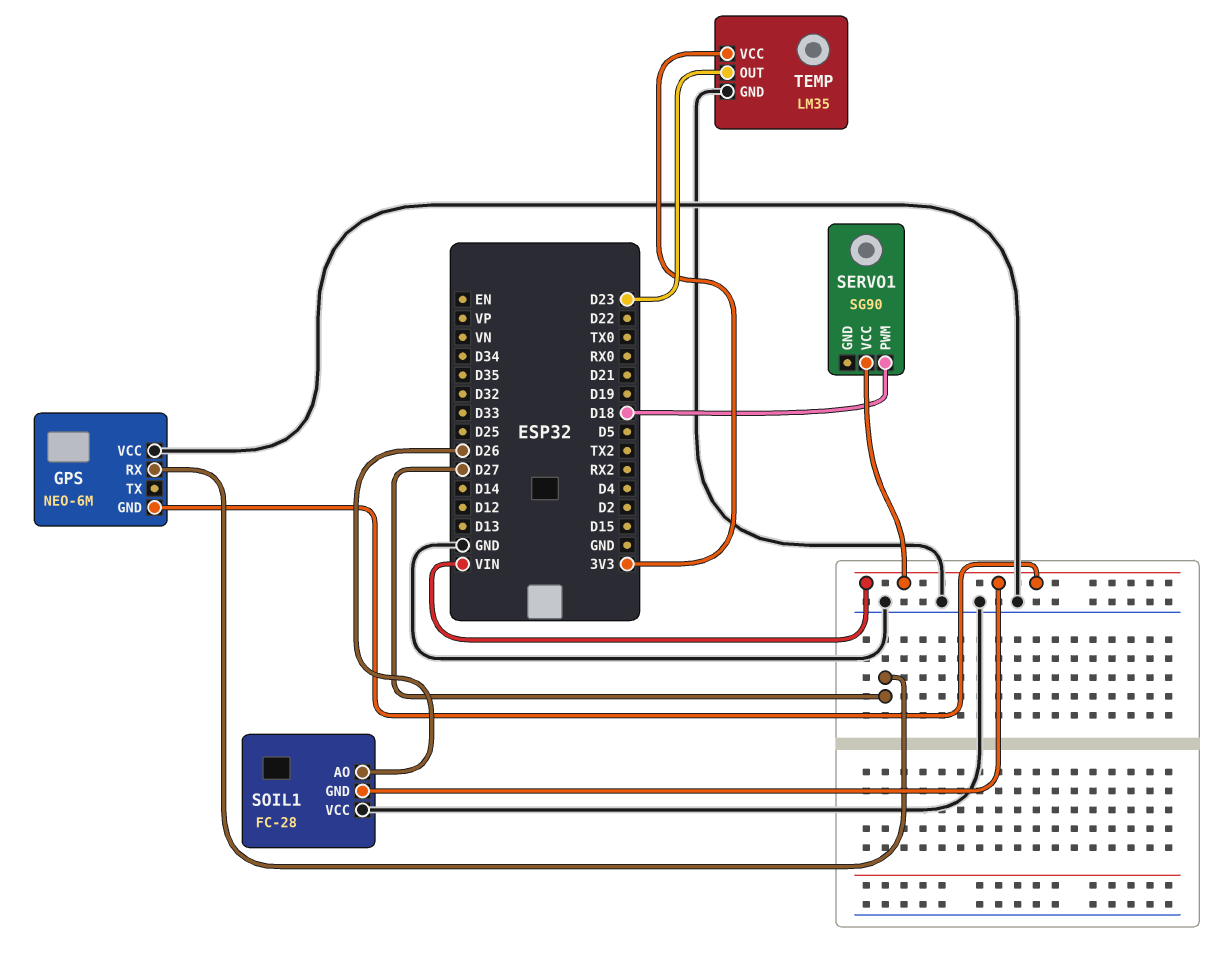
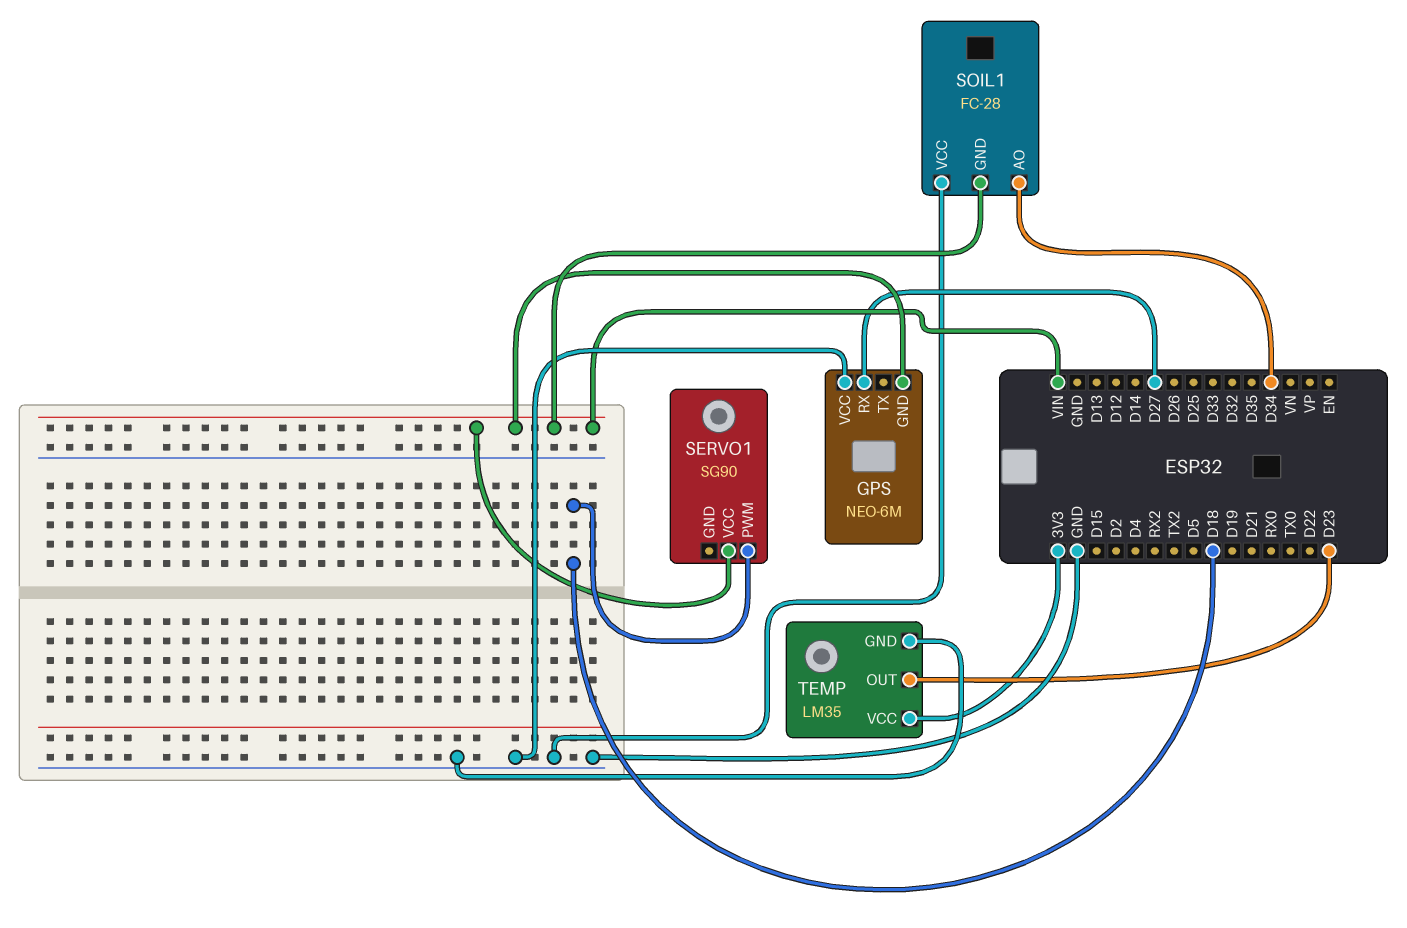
SOIL1 pin AO: D26 -> D34

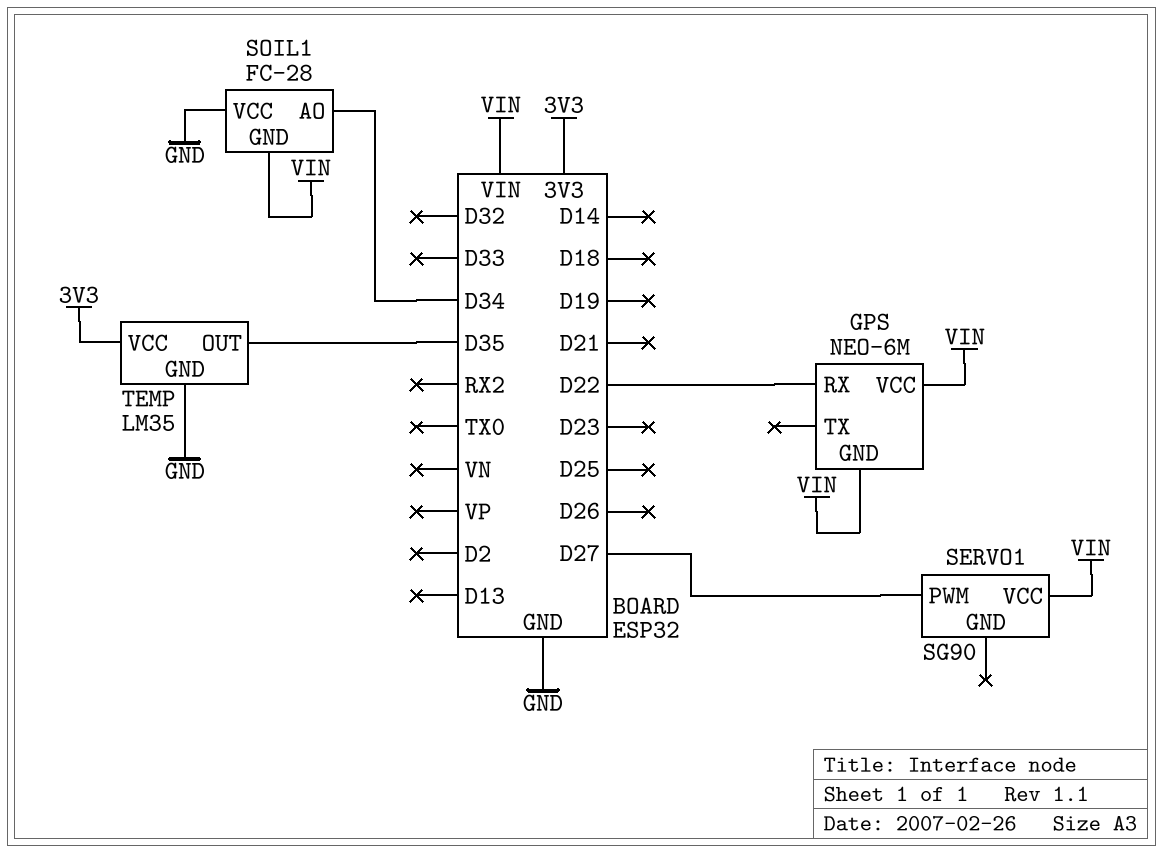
GPS pin RX: D27 -> D22
GPS pin VCC: GND -> VIN
SERVO1 pin PWM: D18 -> D27
TEMP pin OUT: D23 -> D35

